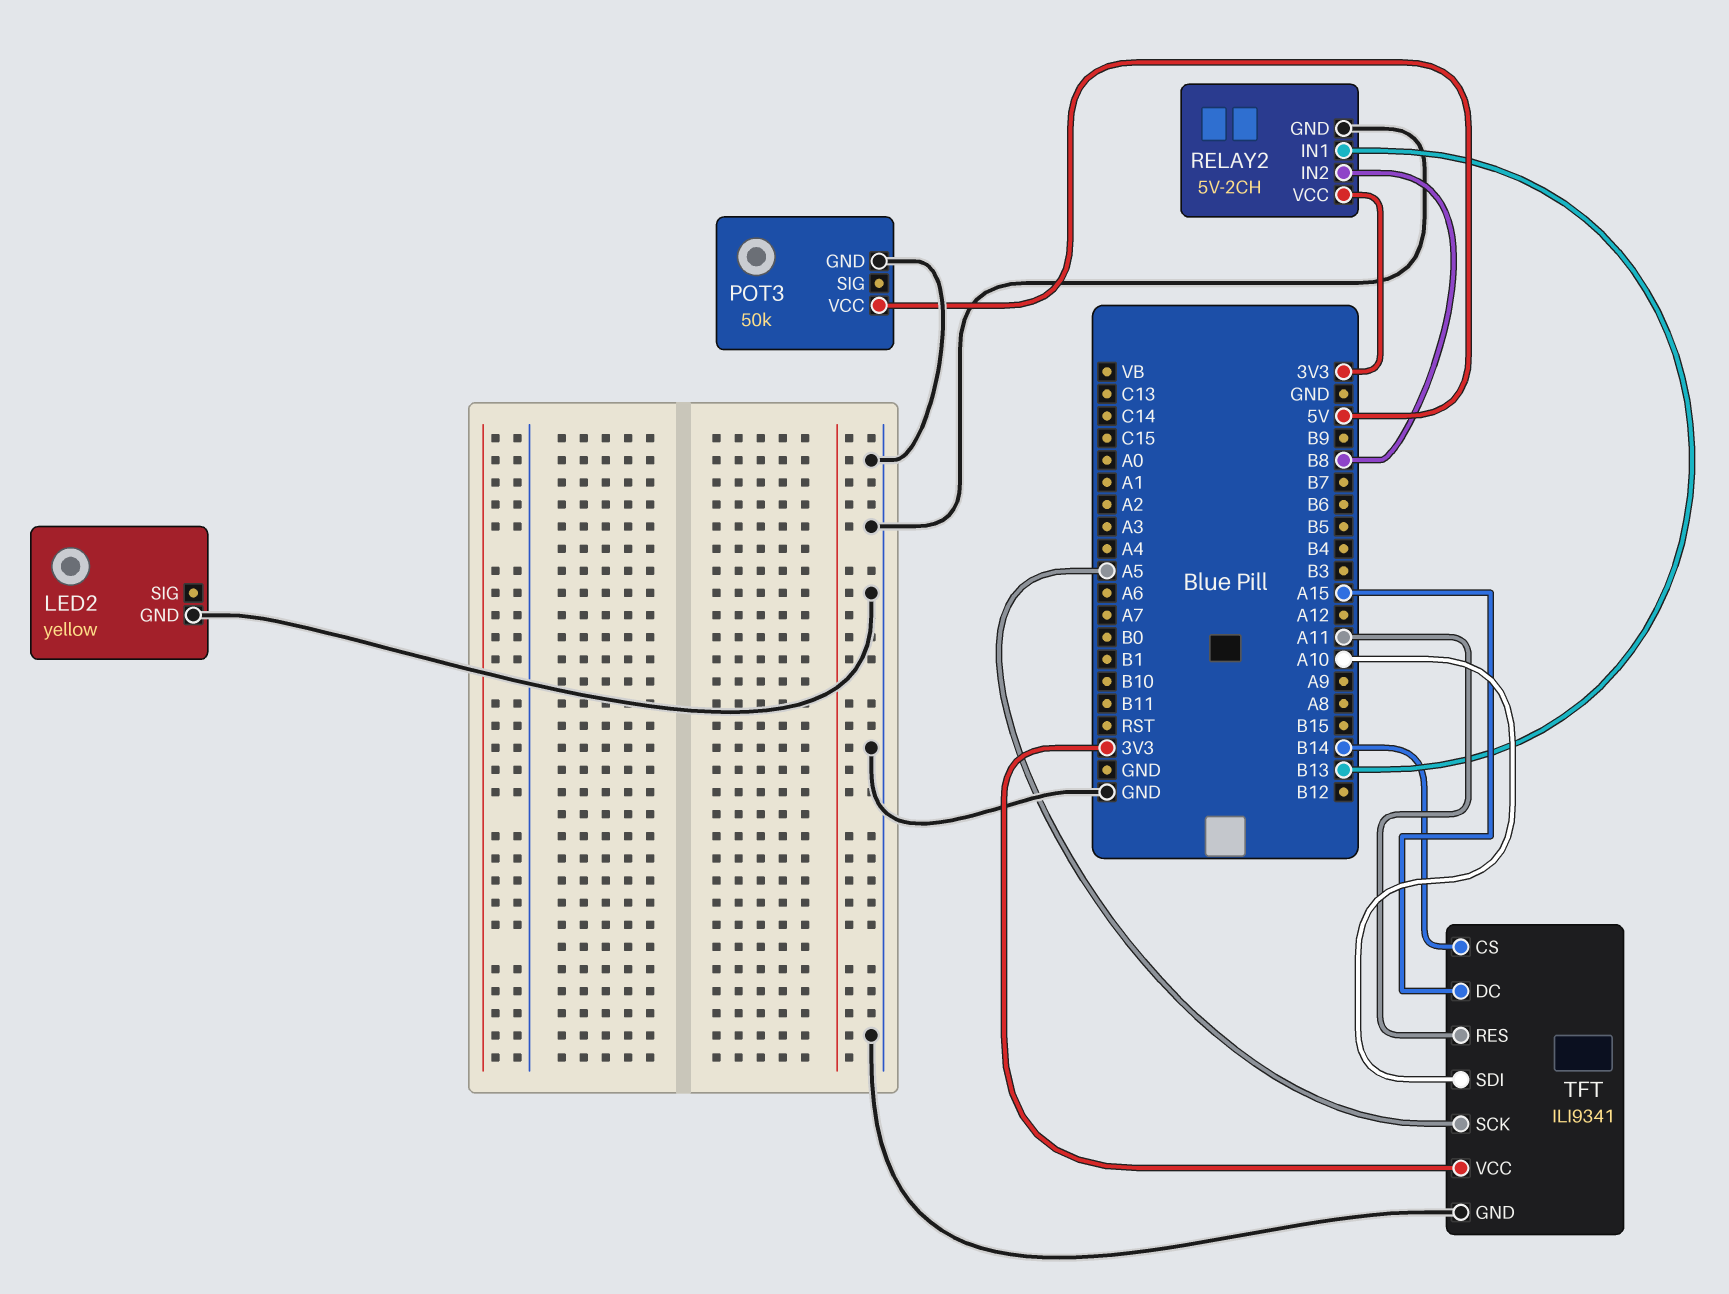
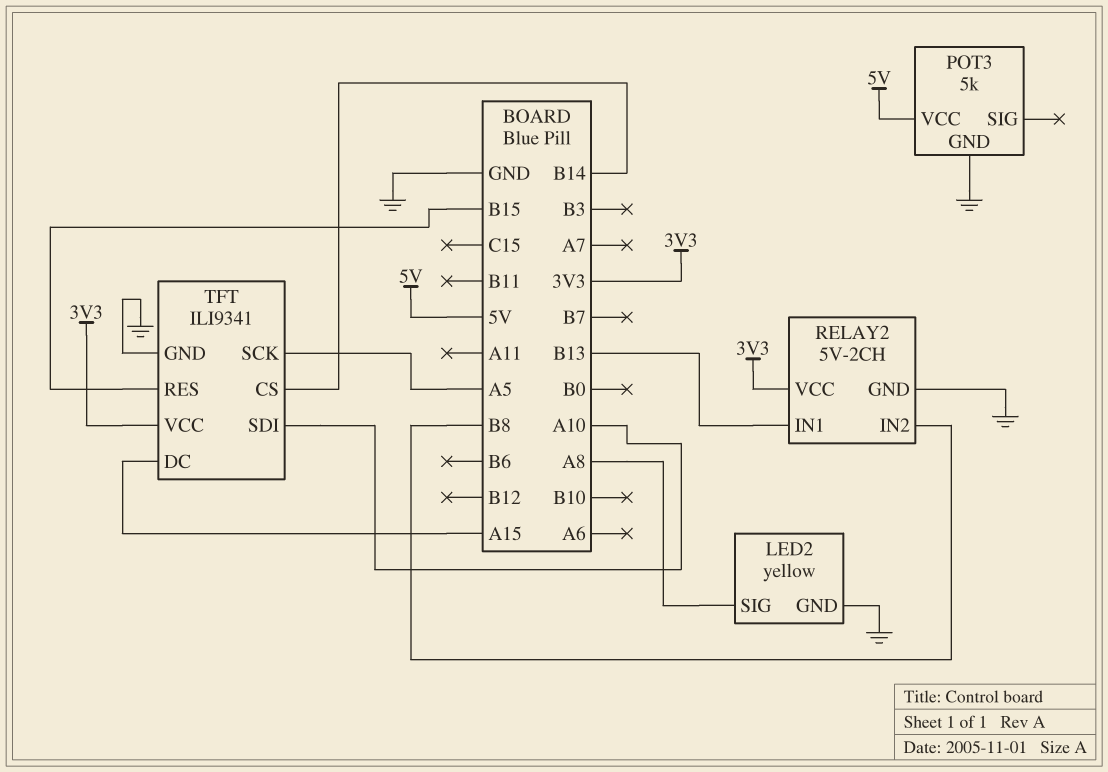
LED2 pin SIG: none -> A8
POT3: 50k -> 5k
TFT pin RES: A11 -> B15

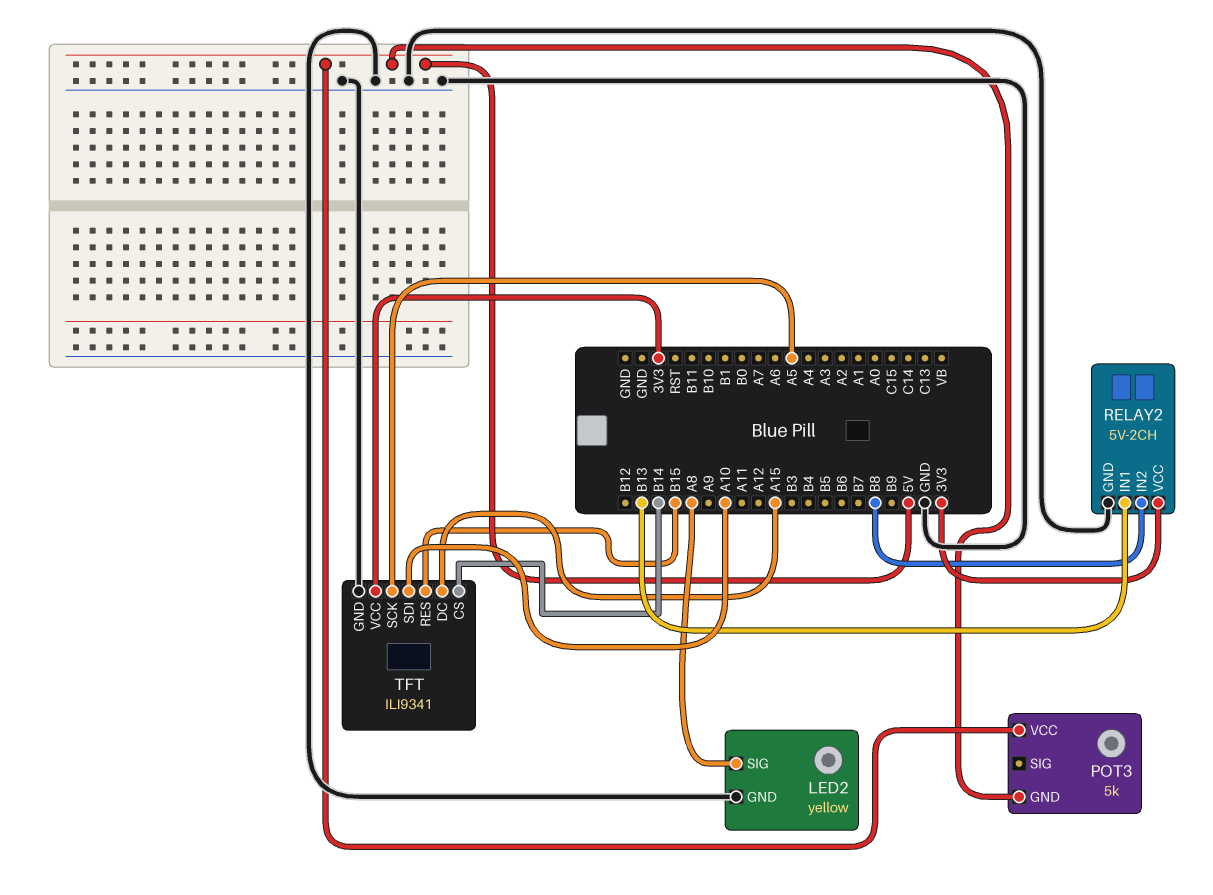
POT3 pin GND: GND -> 5V

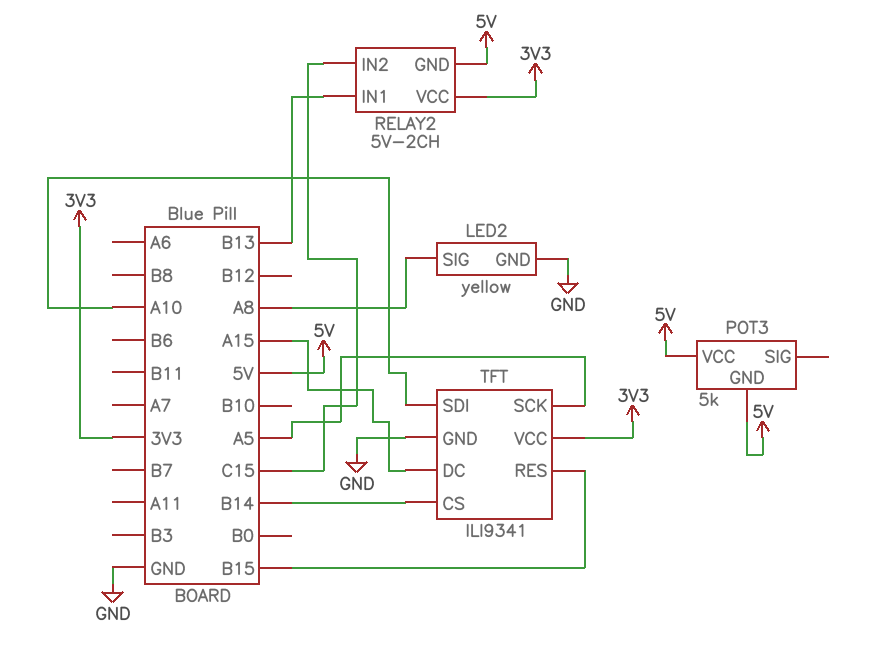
RELAY2 pin GND: GND -> 5V
RELAY2 pin IN2: B8 -> C15

